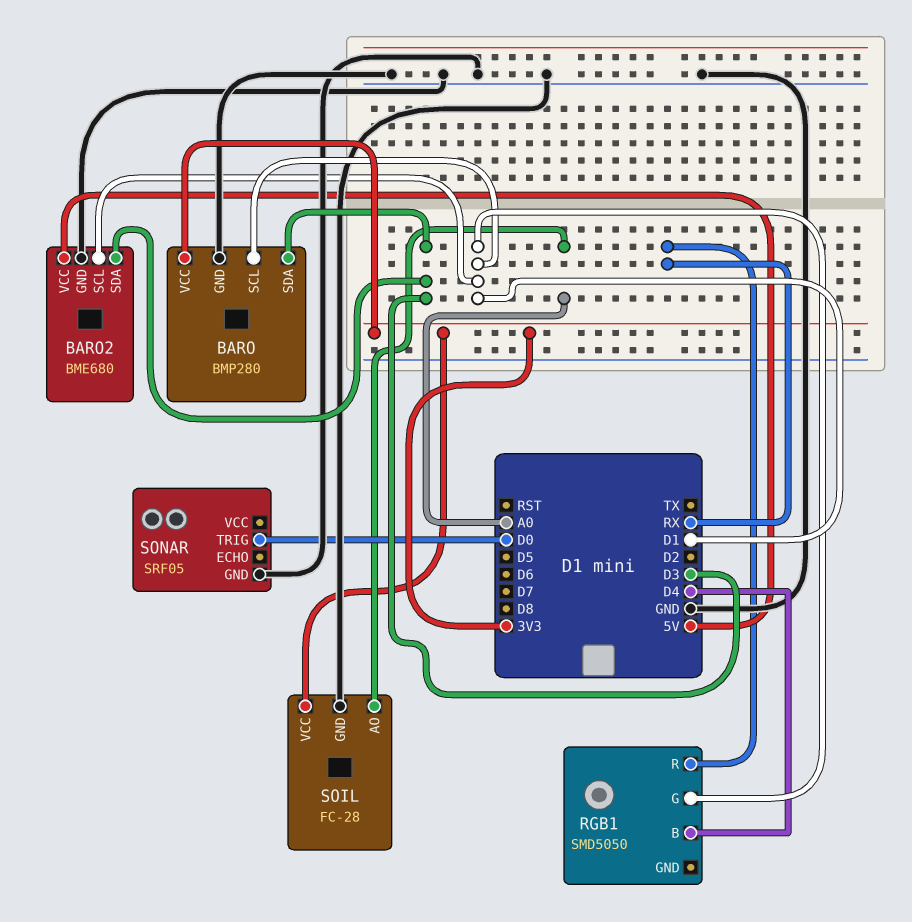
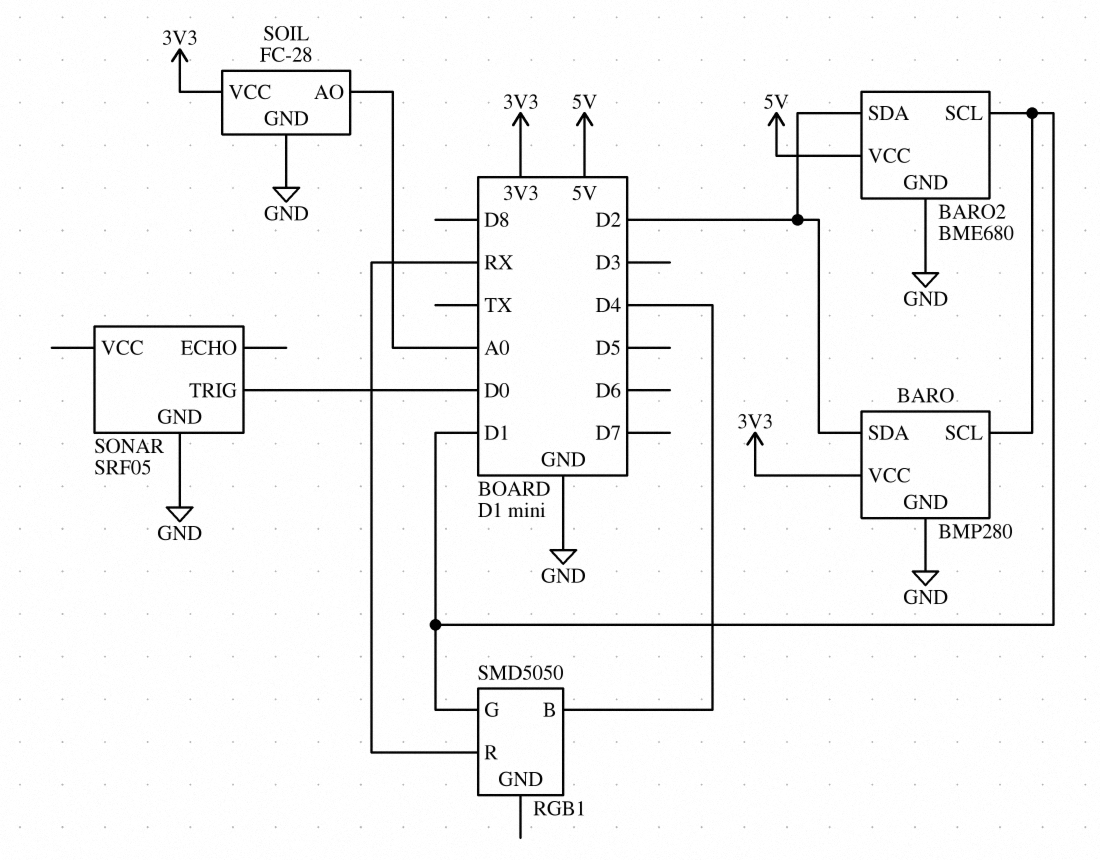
BARO pin SDA: D3 -> D2
BARO2 pin SDA: D3 -> D2

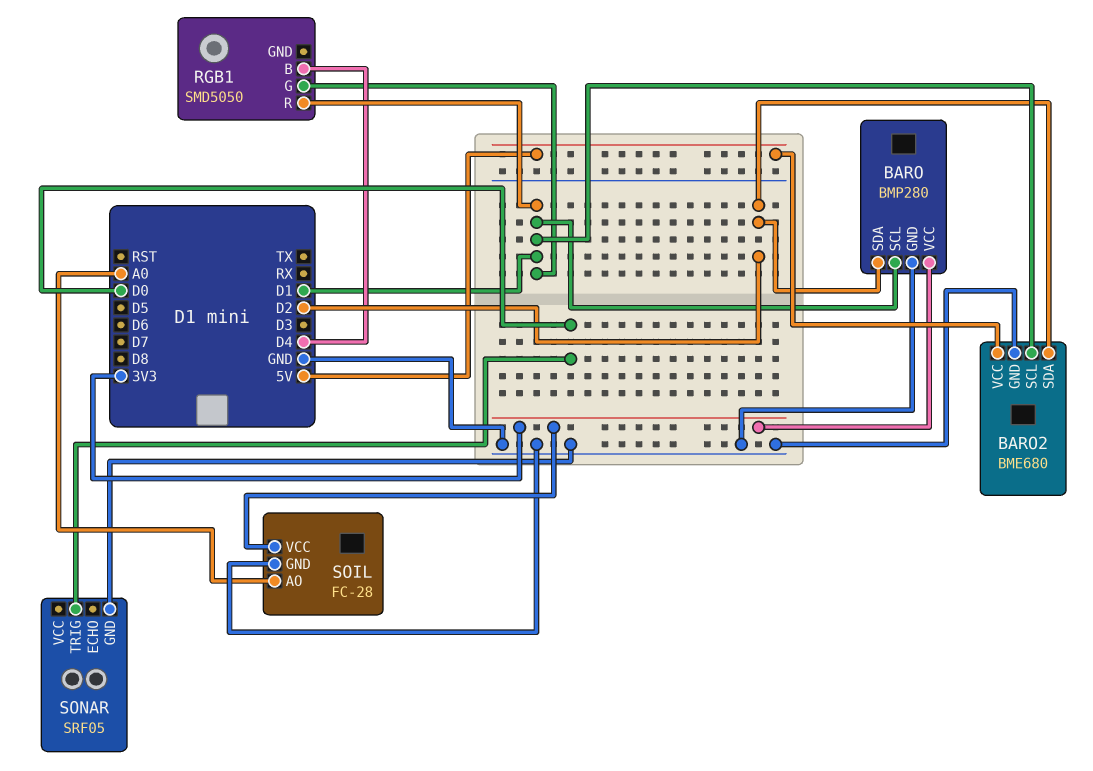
RGB1 pin R: RX -> D1

